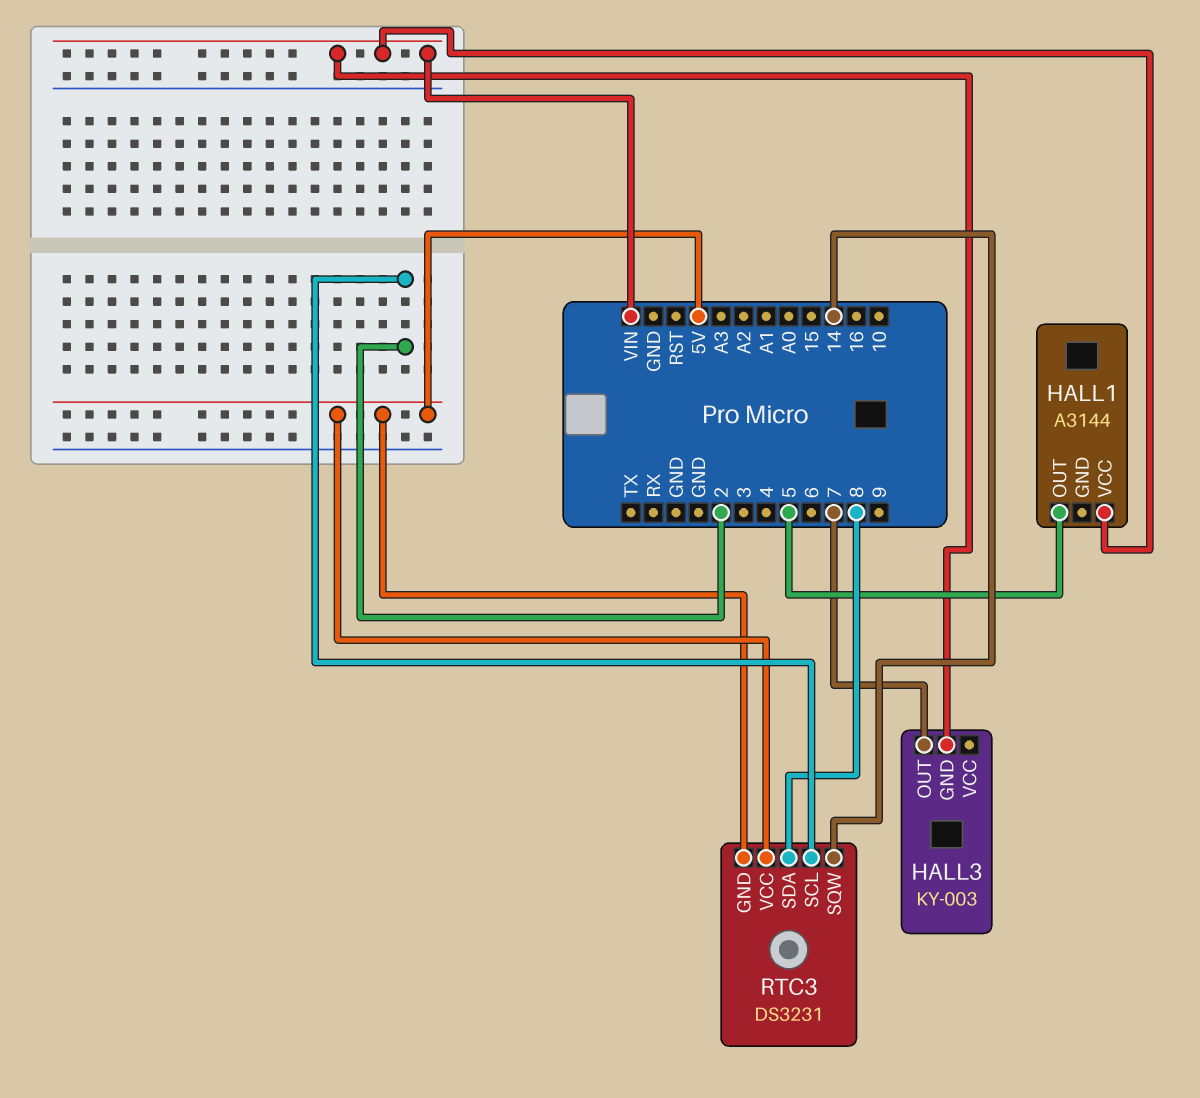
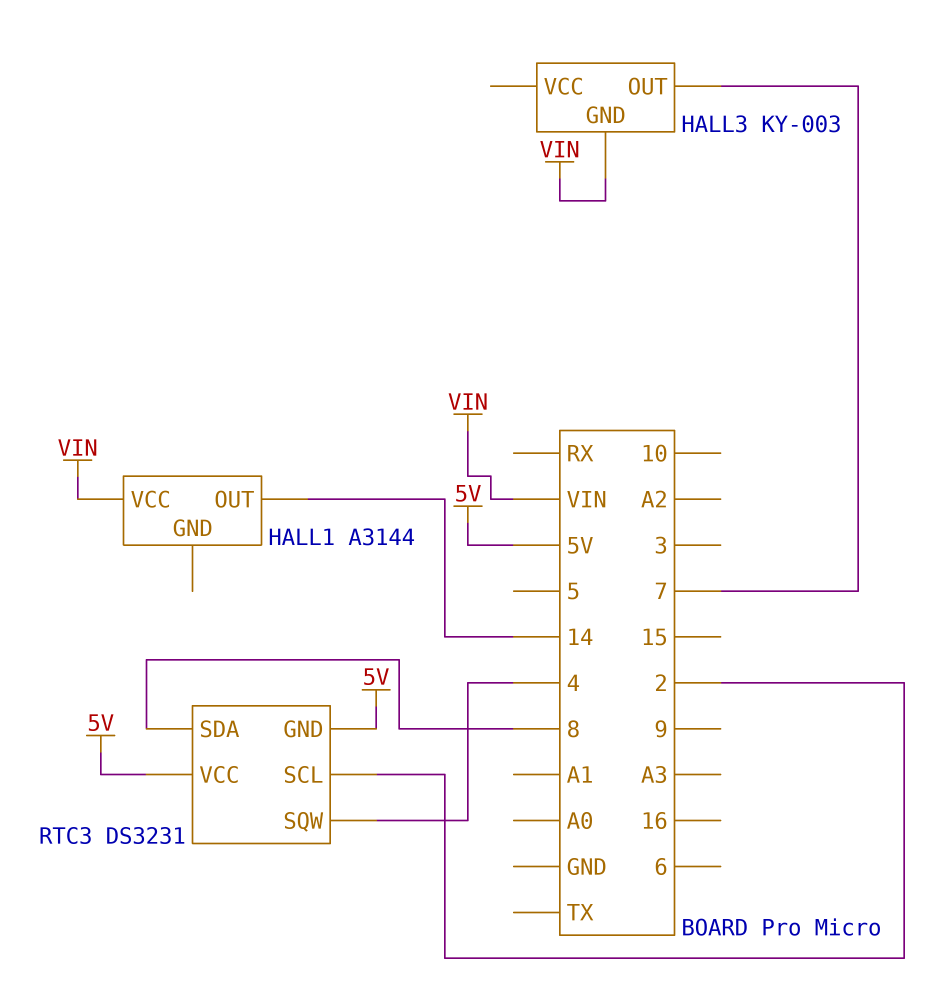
HALL1 pin OUT: 5 -> 14
RTC3 pin SQW: 14 -> 4

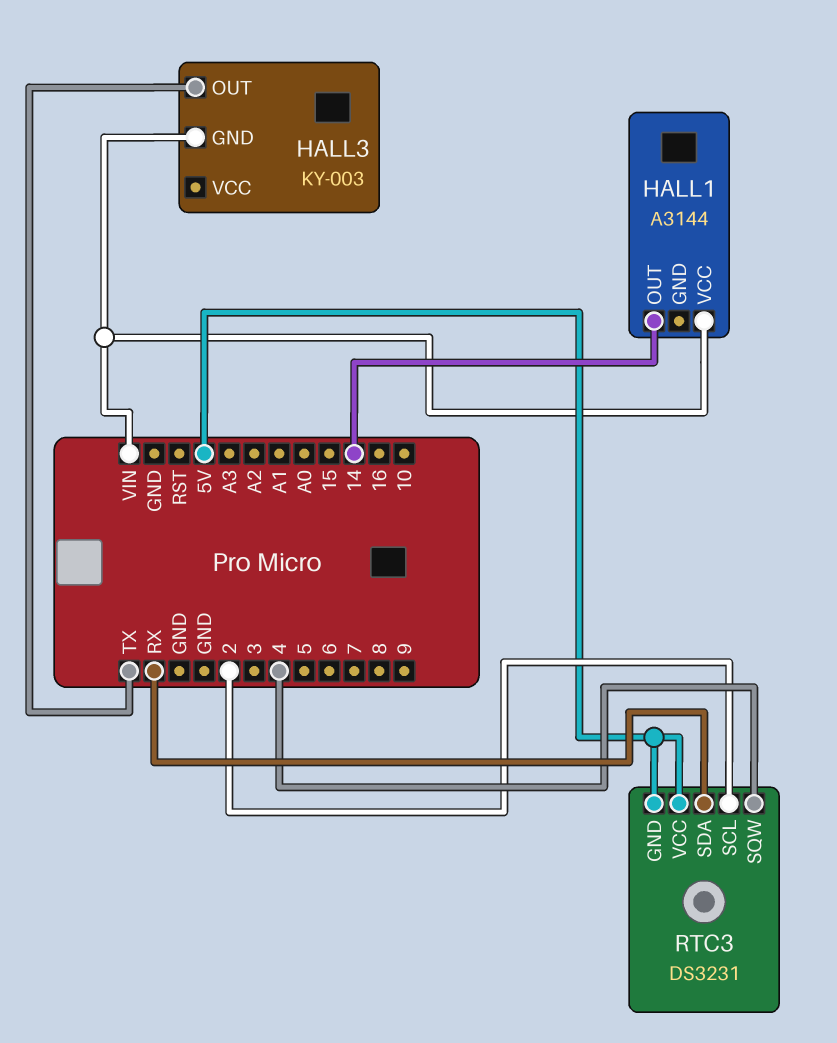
HALL3 pin OUT: 7 -> TX
RTC3 pin SDA: 8 -> RX

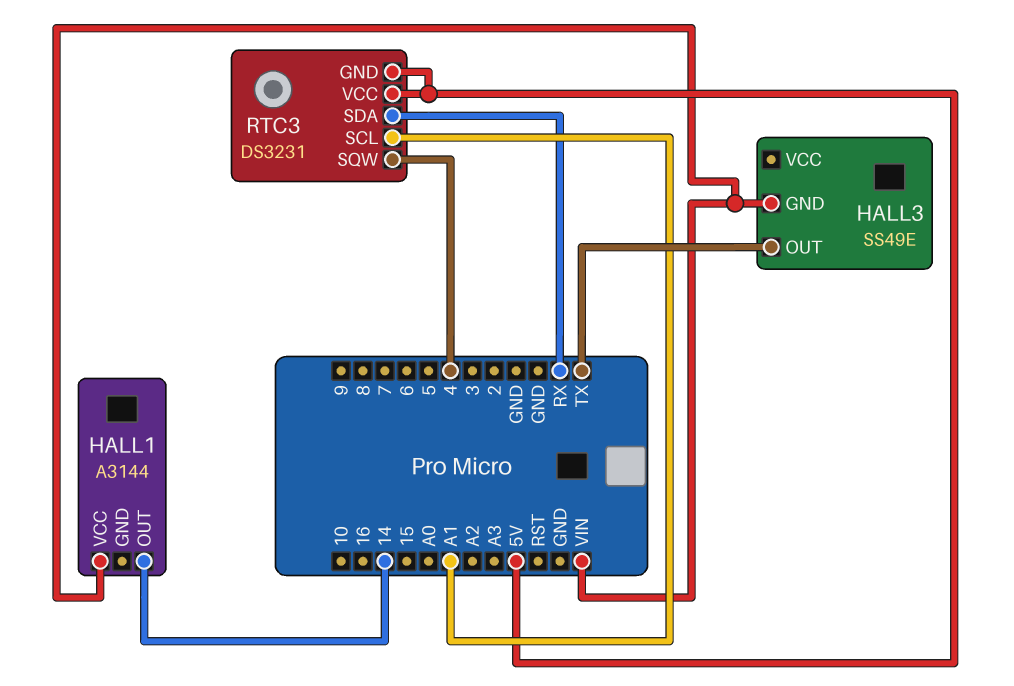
HALL3: KY-003 -> SS49E
RTC3 pin SCL: 2 -> A1

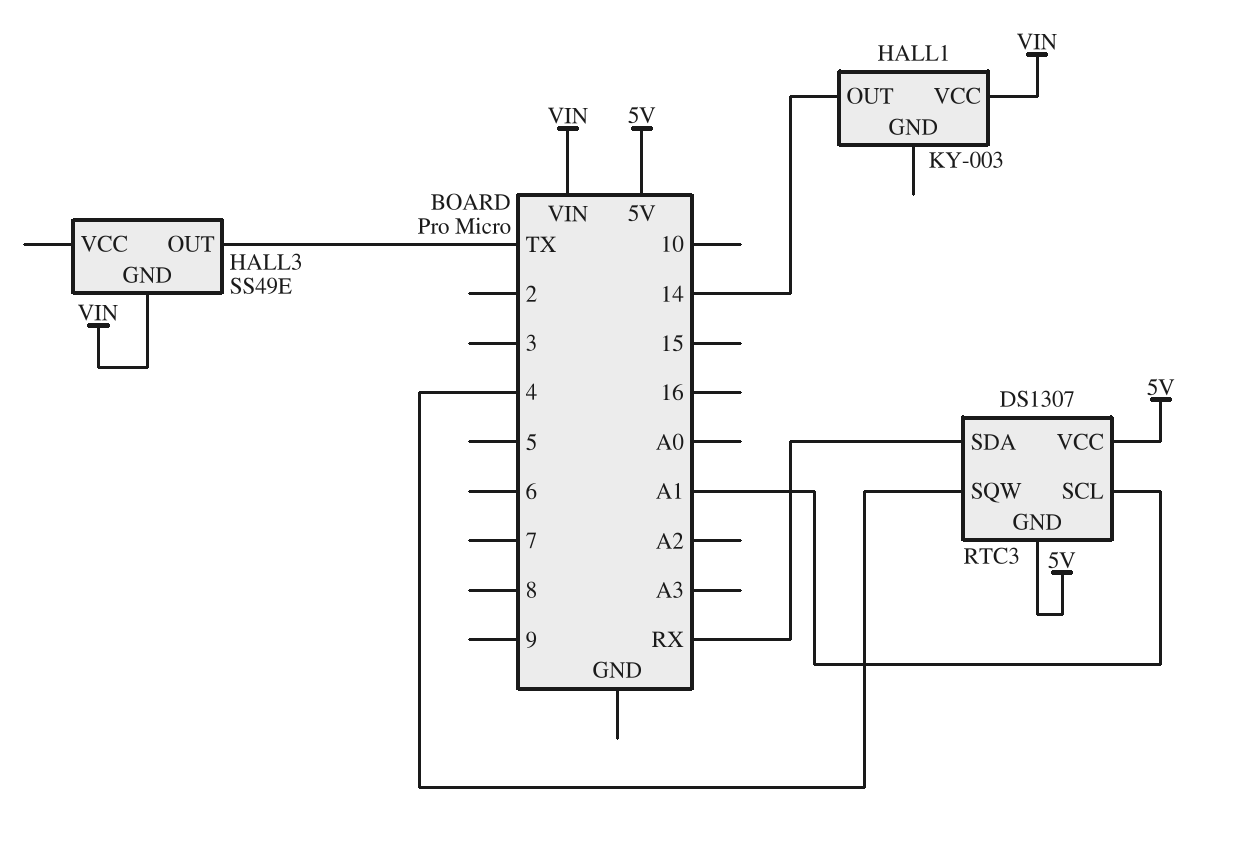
HALL1: A3144 -> KY-003
RTC3: DS3231 -> DS1307

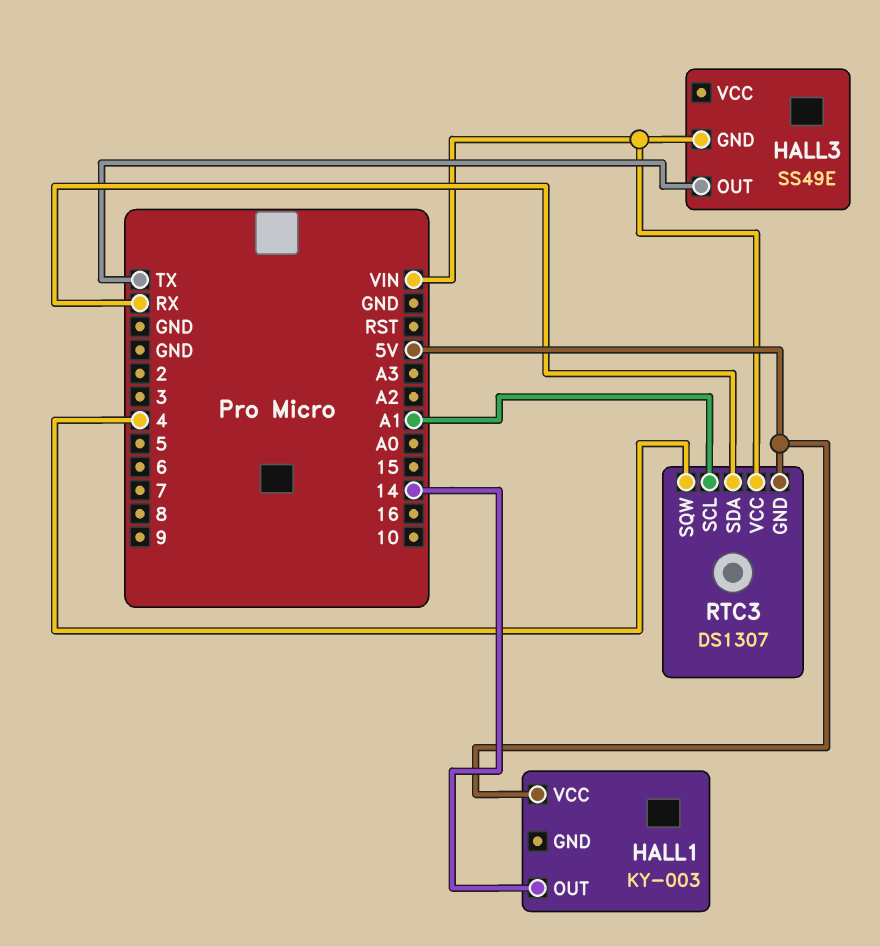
HALL1 pin VCC: VIN -> 5V
RTC3 pin VCC: 5V -> VIN

